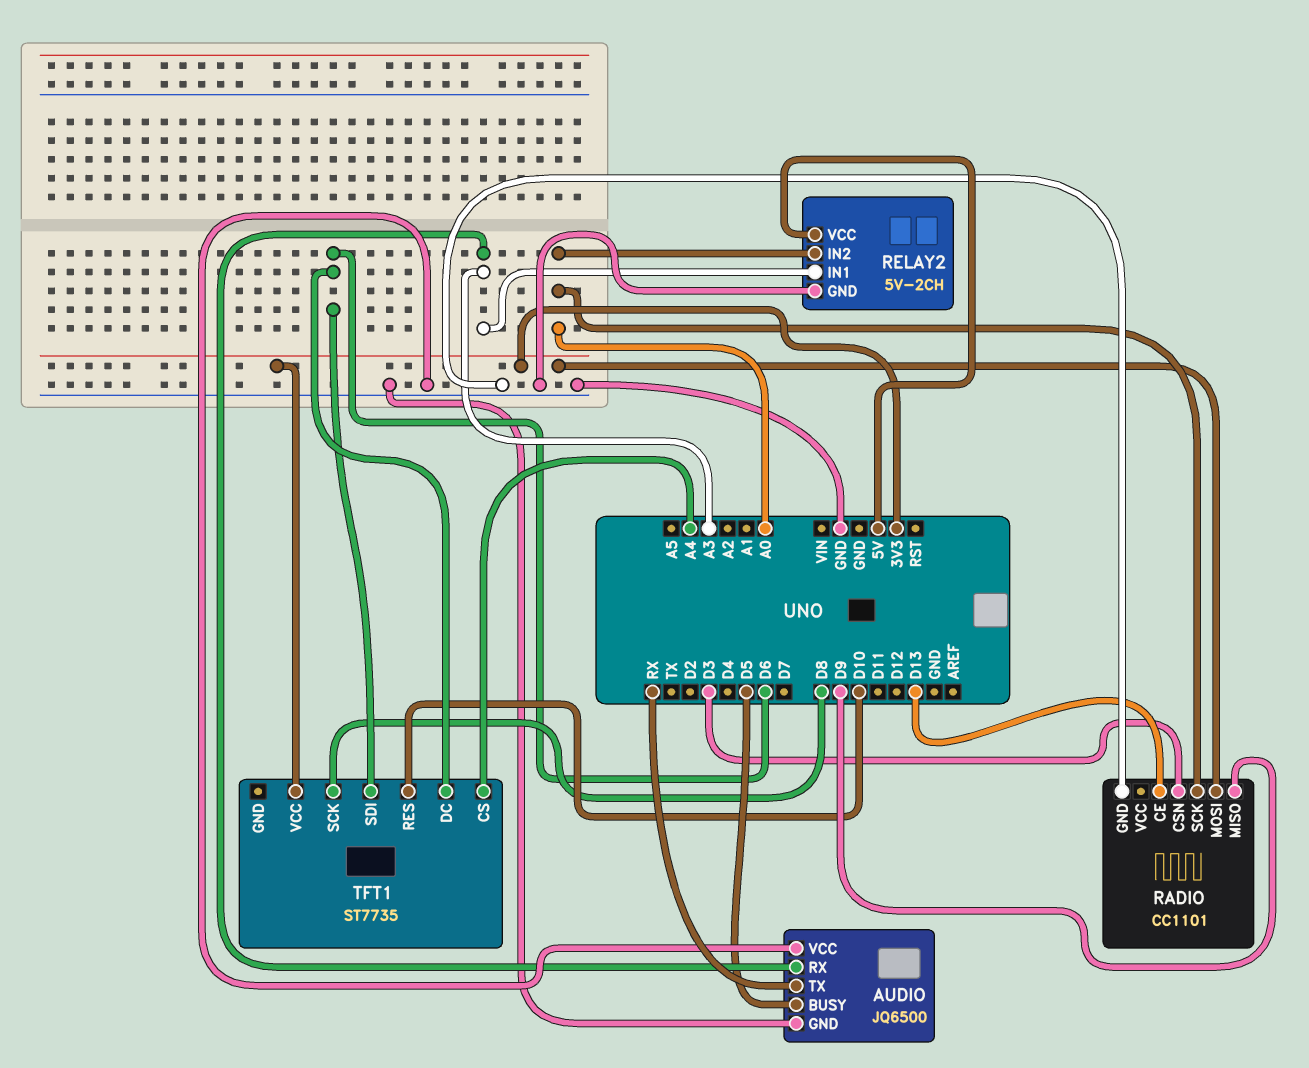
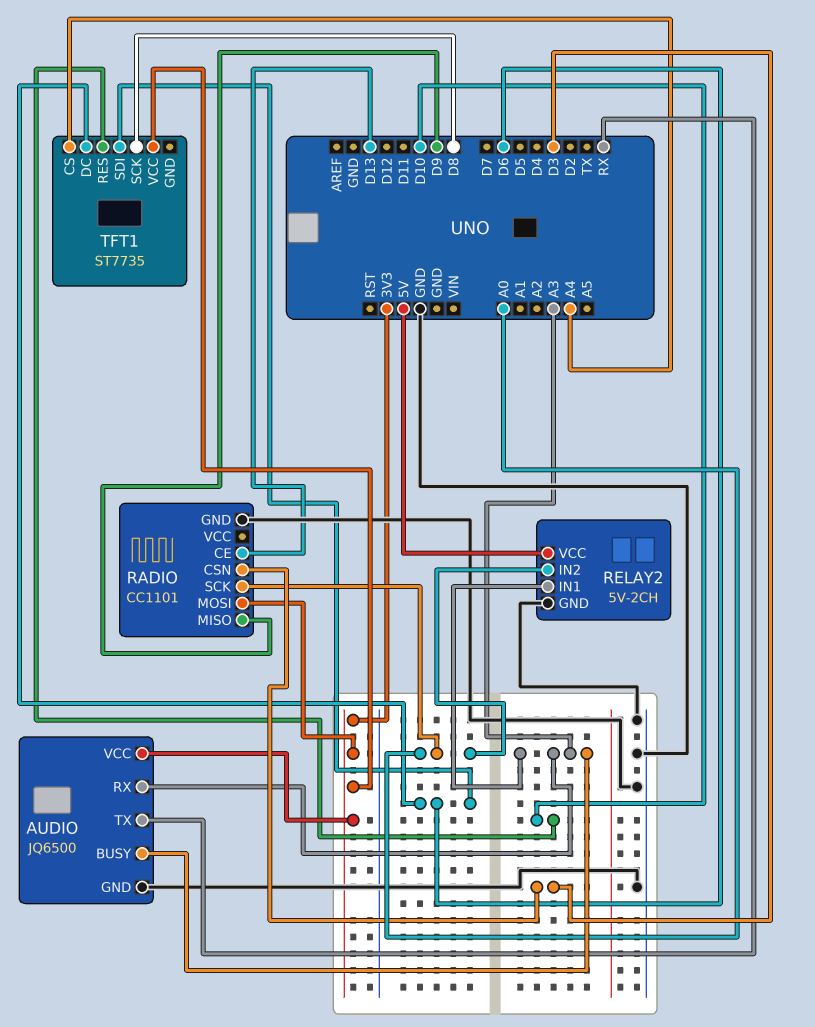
AUDIO pin BUSY: D5 -> A3
AUDIO pin VCC: GND -> 3V3

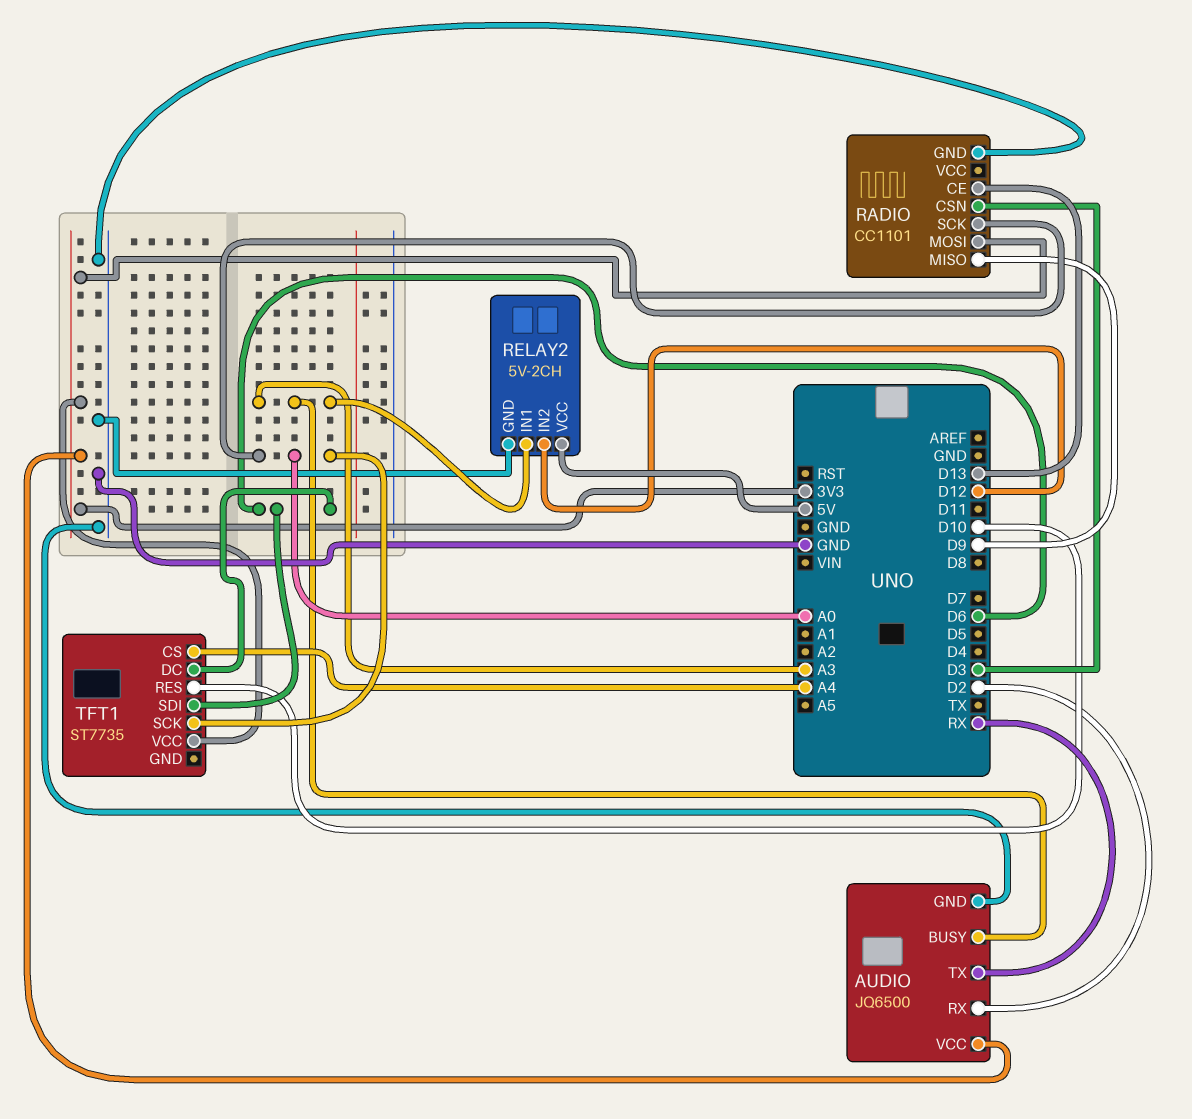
AUDIO pin RX: A3 -> D2
RELAY2 pin IN2: A0 -> D12
TFT1 pin SCK: D8 -> A0

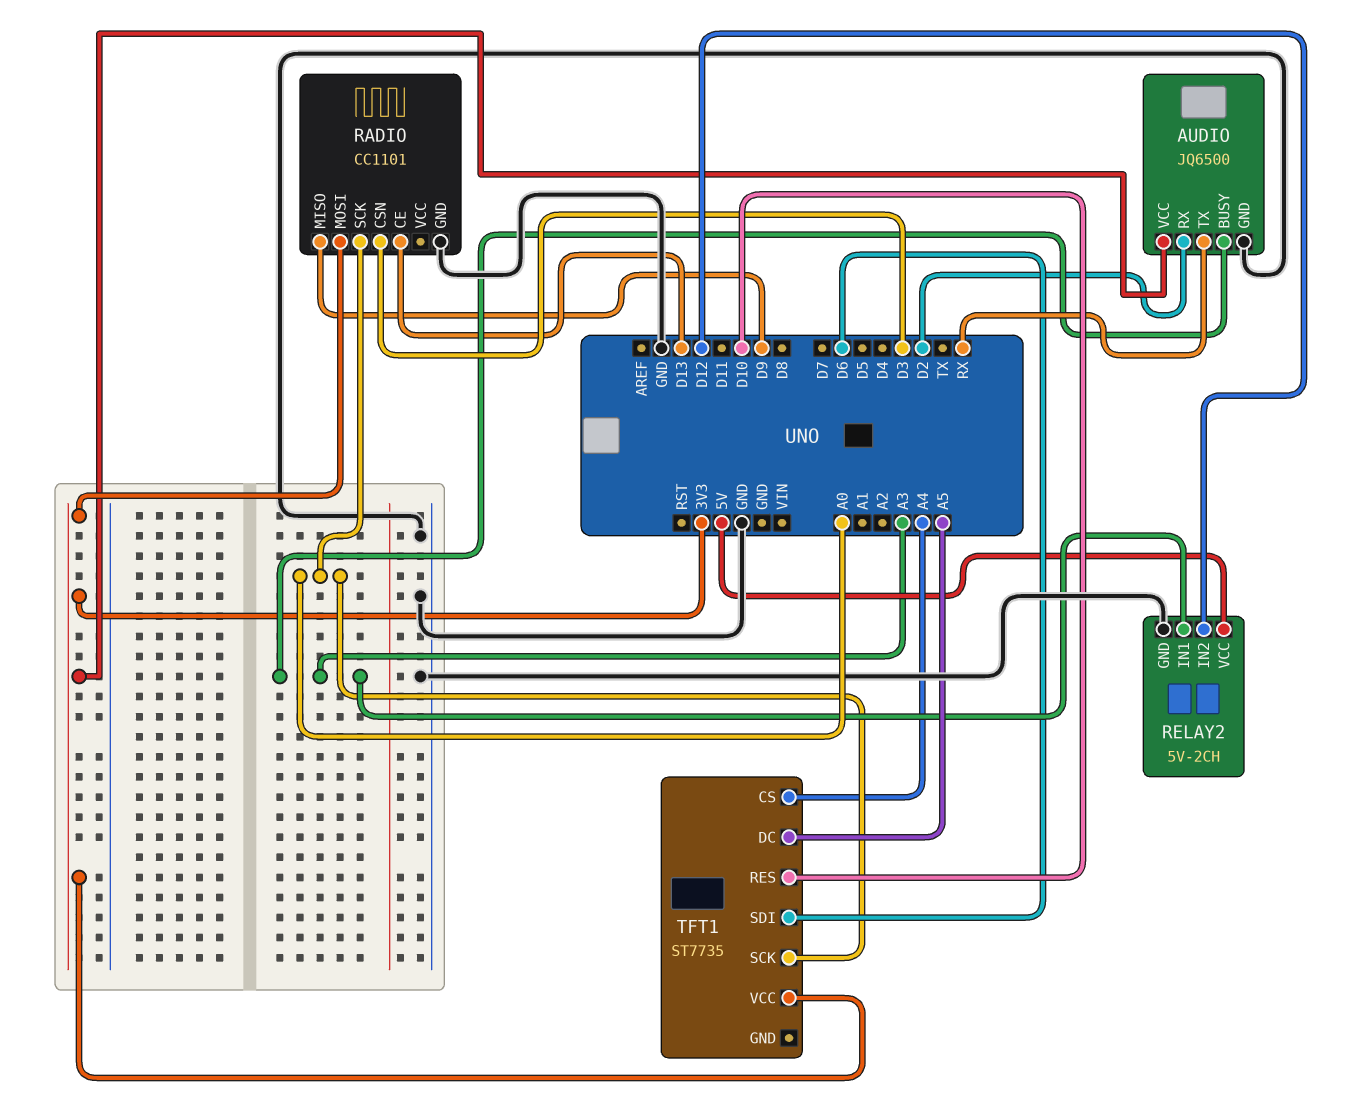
TFT1 pin DC: D6 -> A5

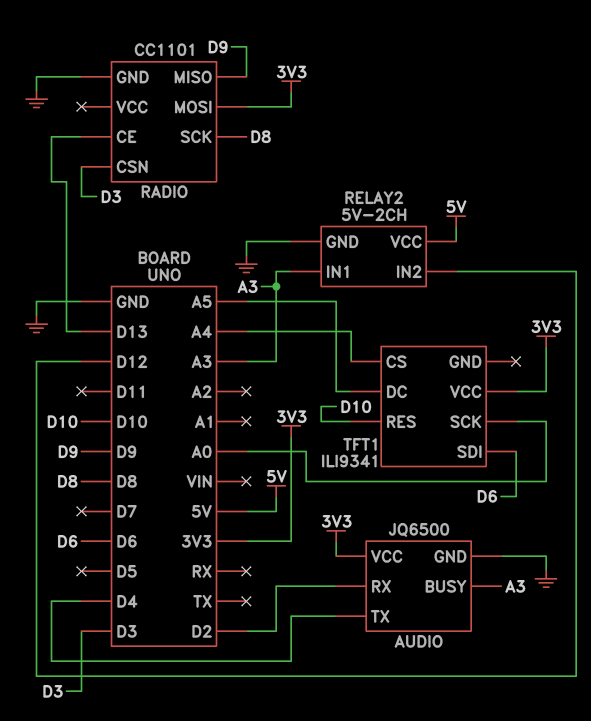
AUDIO pin TX: RX -> D4
RADIO pin SCK: A0 -> D8
TFT1: ST7735 -> ILI9341

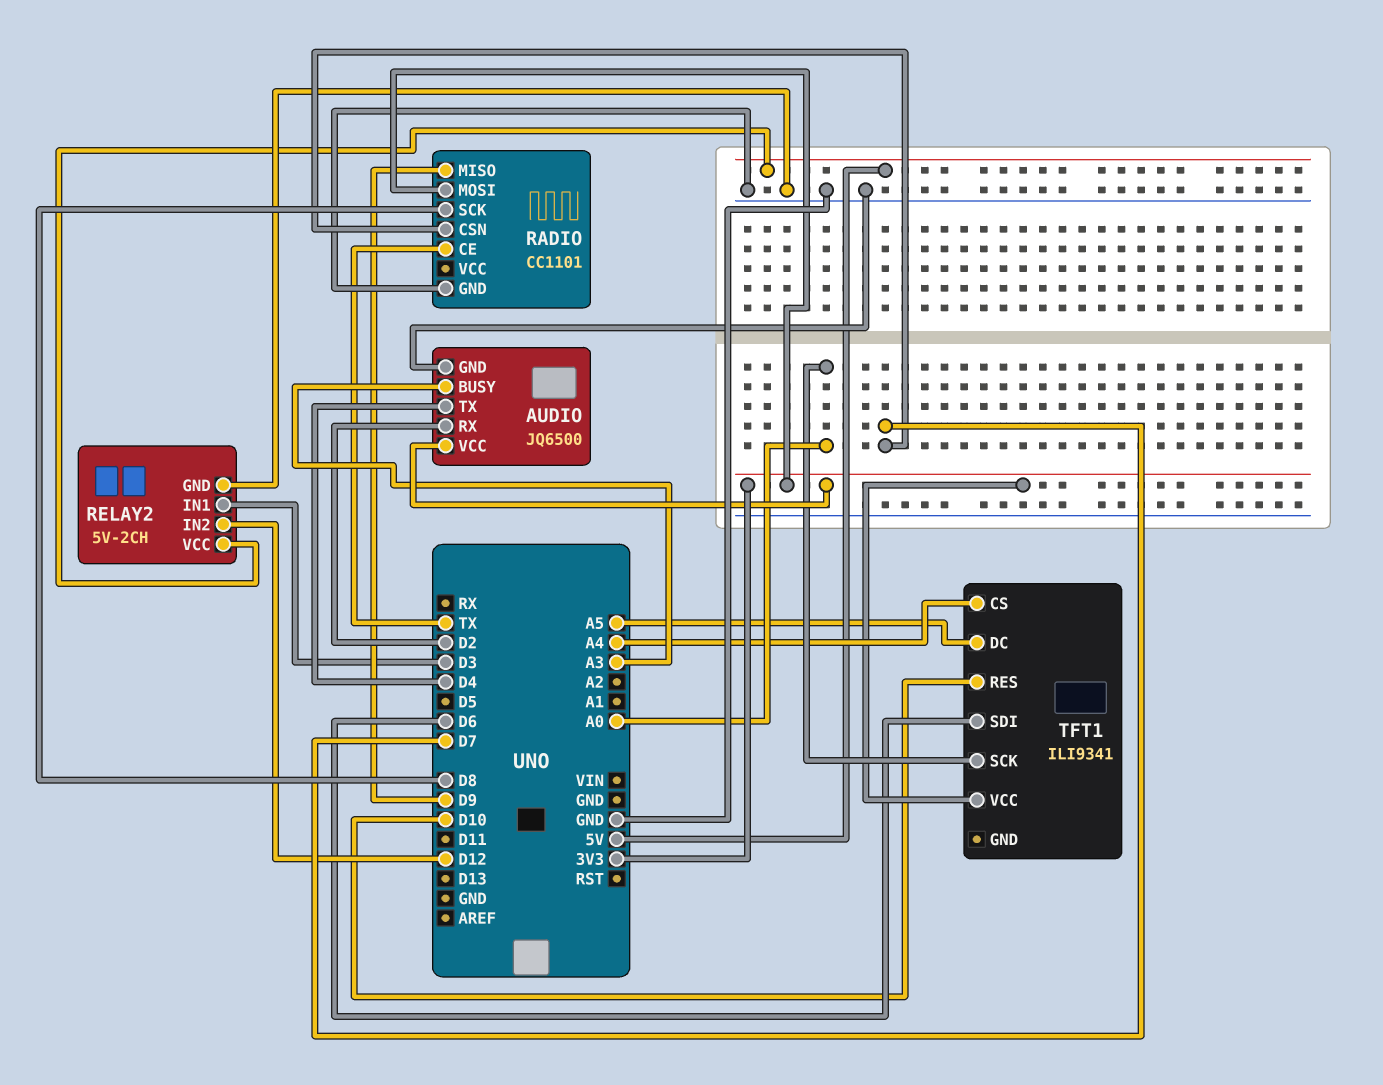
RADIO pin CE: D13 -> TX
RADIO pin CSN: D3 -> D7
RELAY2 pin IN1: A3 -> D3

